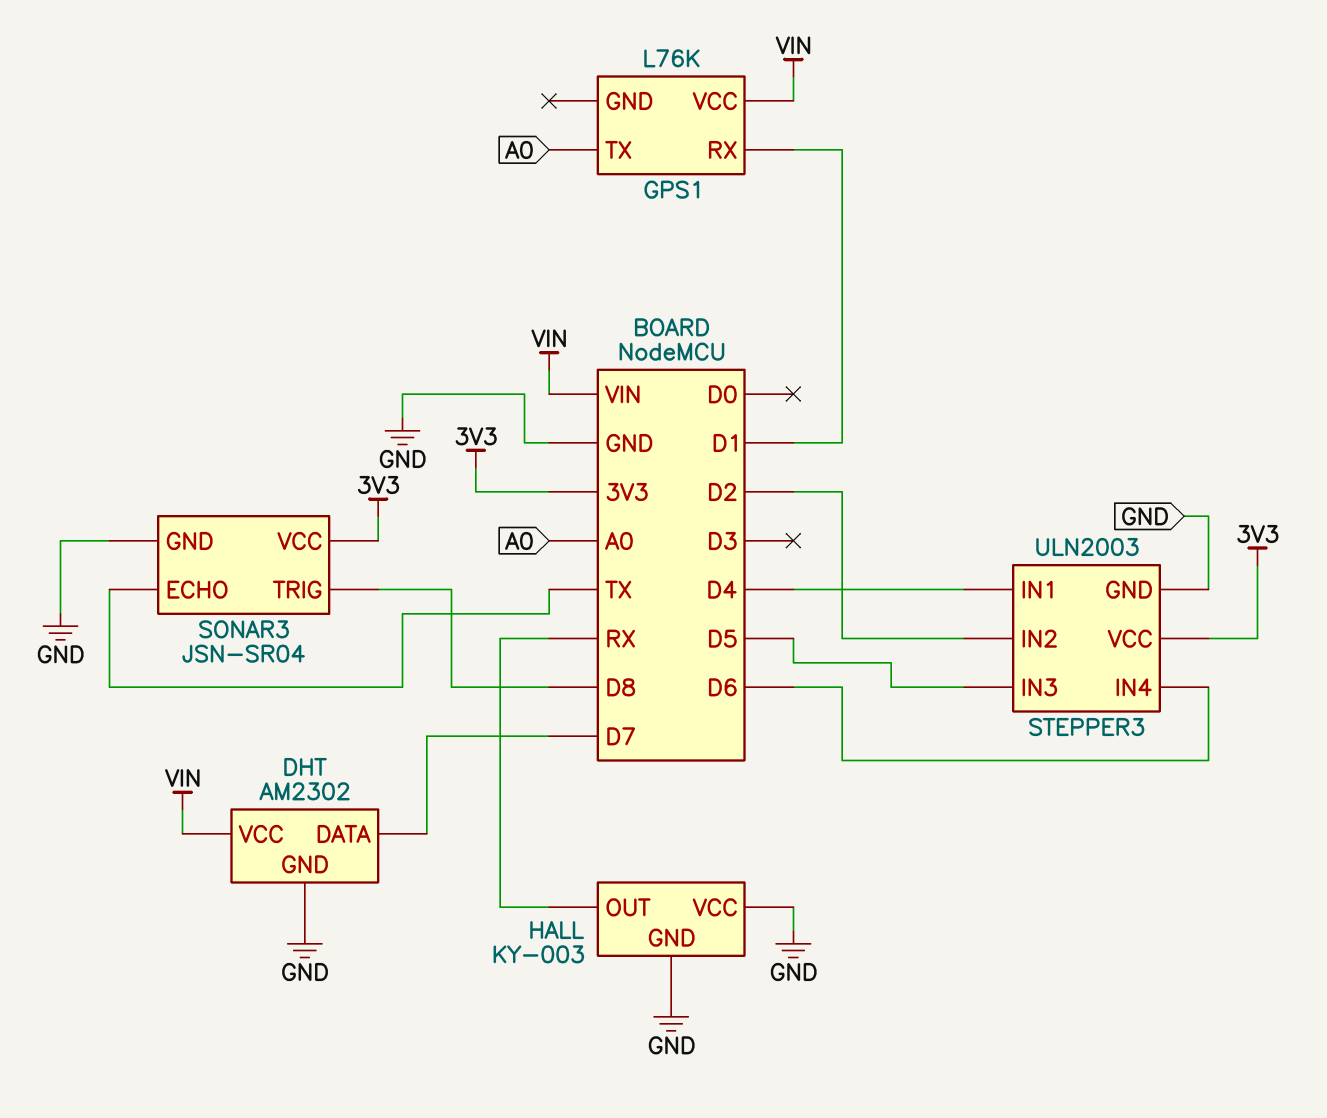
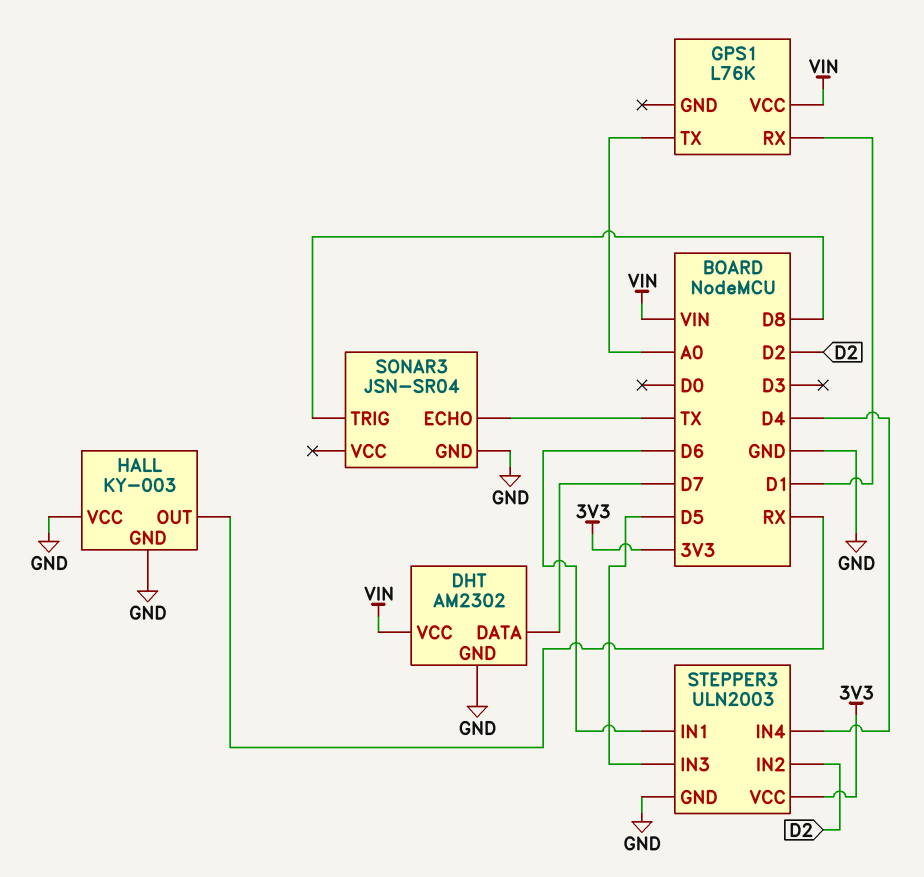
SONAR3 pin VCC: 3V3 -> none
STEPPER3 pin IN1: D4 -> D6
STEPPER3 pin IN4: D6 -> D4

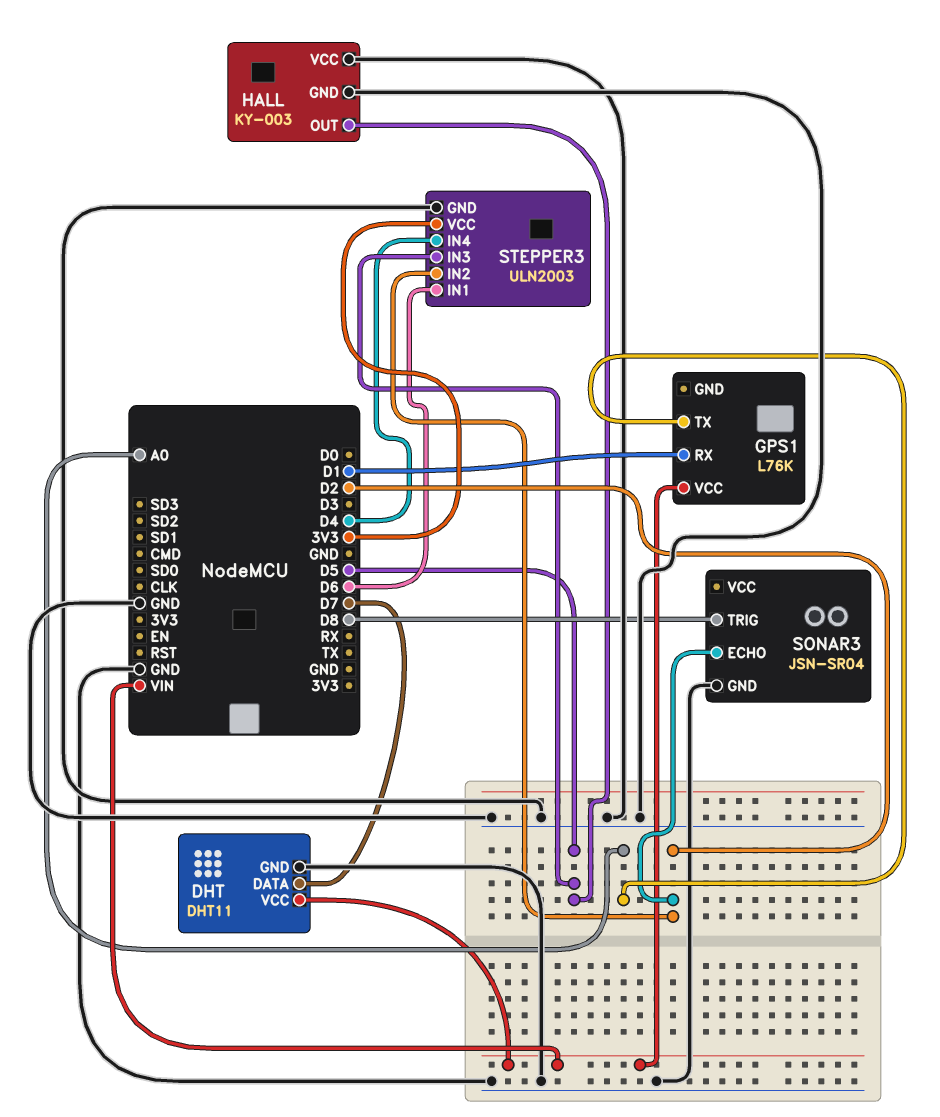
DHT: AM2302 -> DHT11
HALL pin OUT: RX -> D5
SONAR3 pin ECHO: TX -> D2

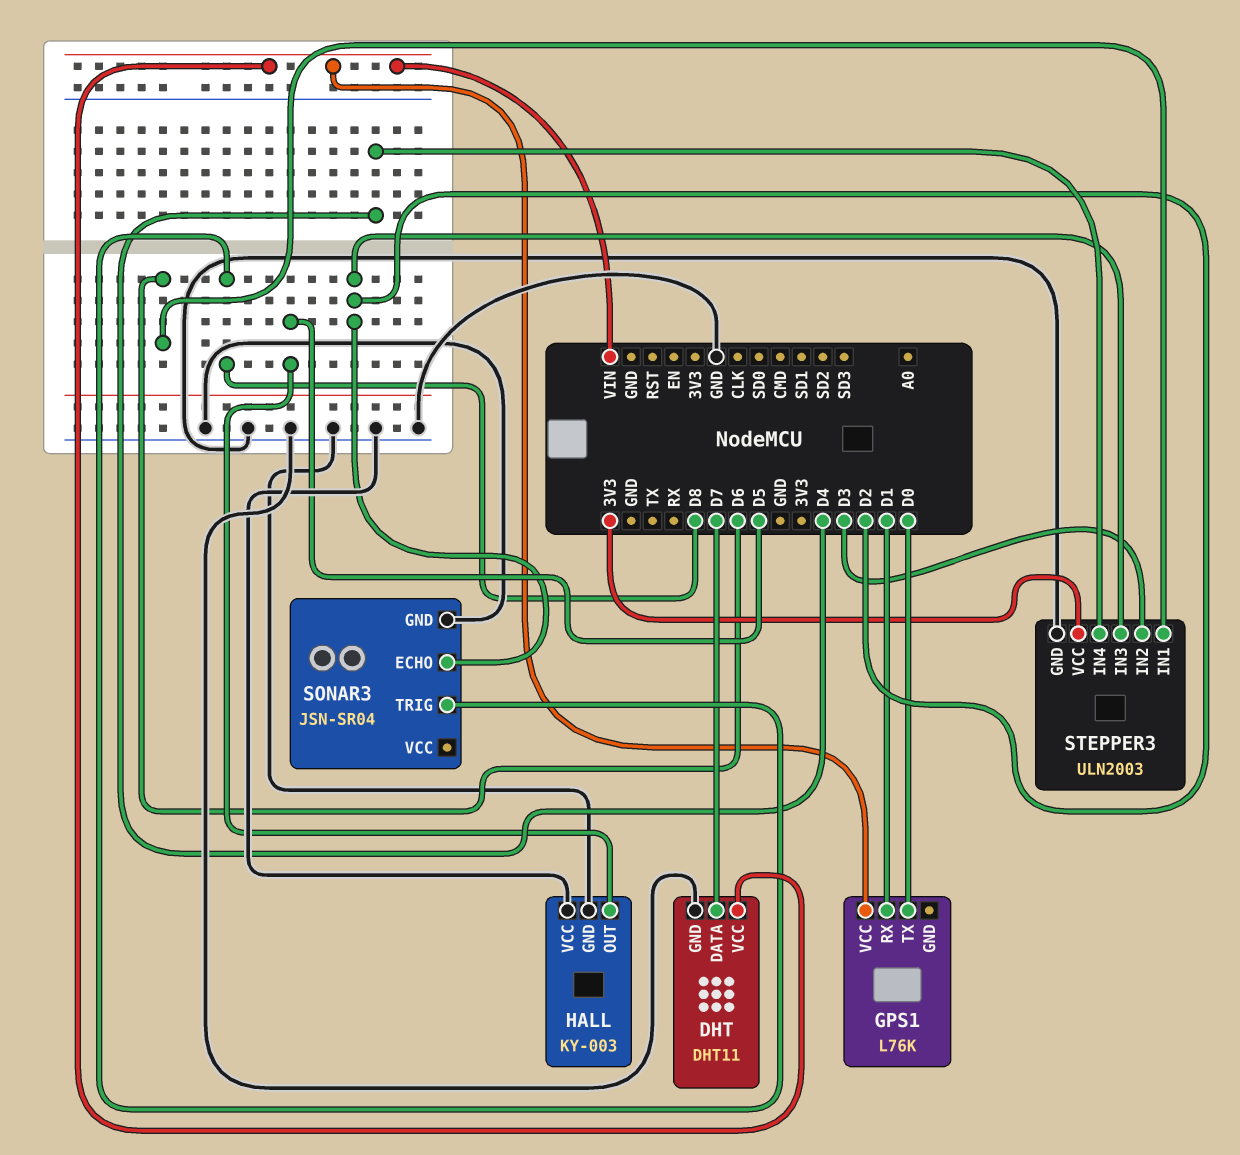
GPS1 pin TX: A0 -> D0
STEPPER3 pin IN2: D2 -> D3
STEPPER3 pin IN3: D5 -> D2

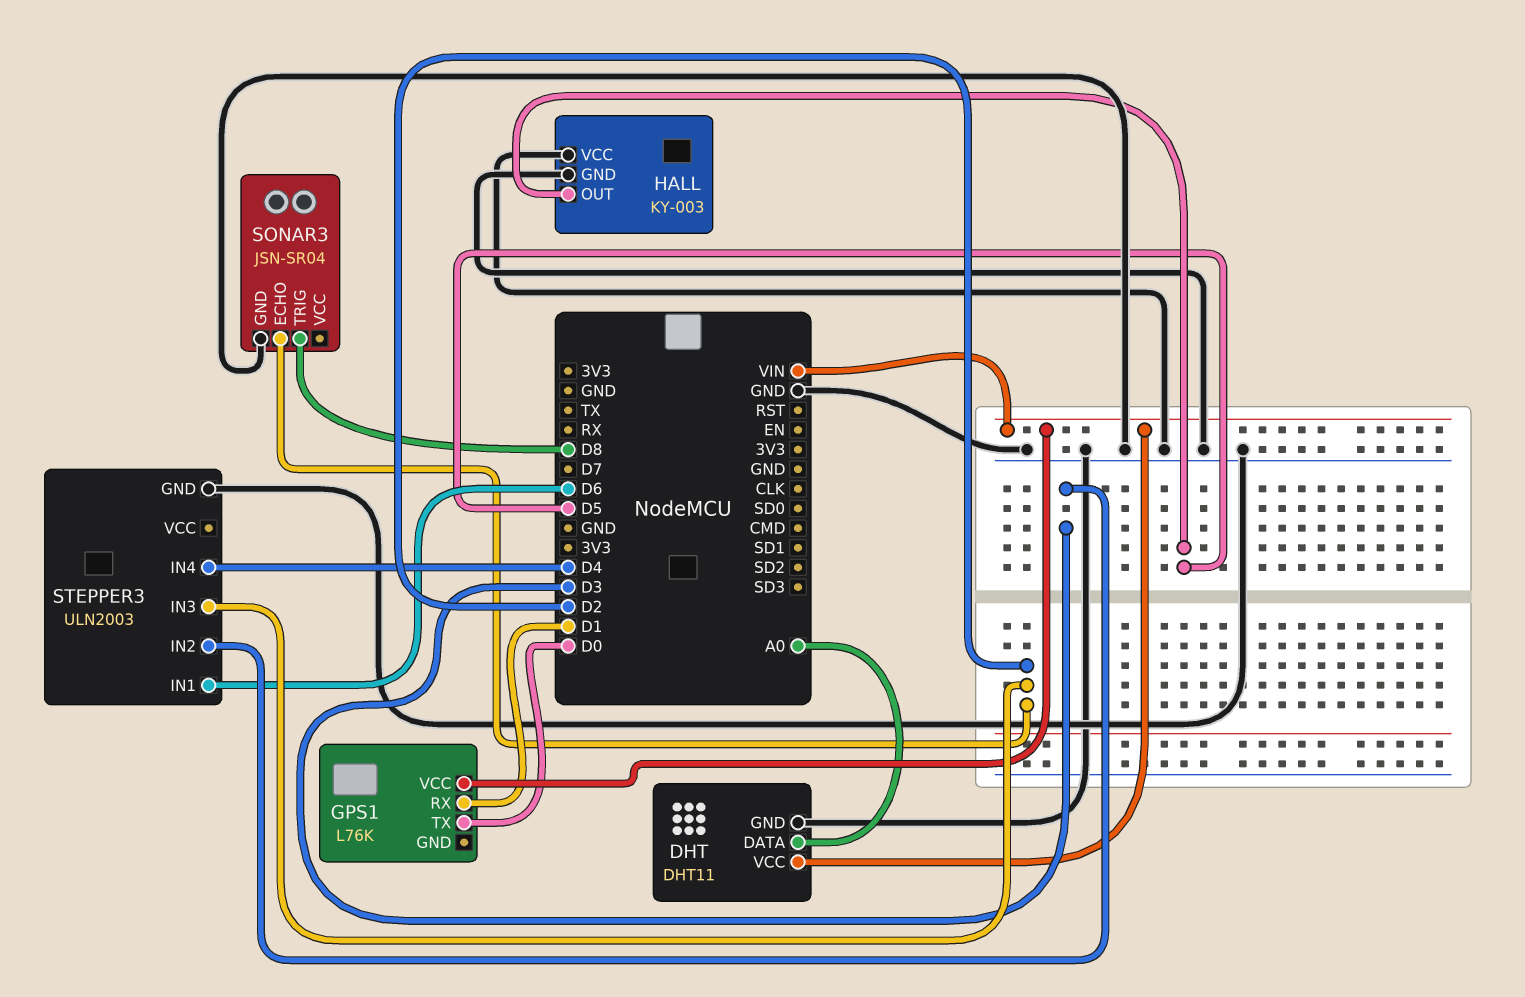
DHT pin DATA: D7 -> A0
STEPPER3 pin VCC: 3V3 -> none

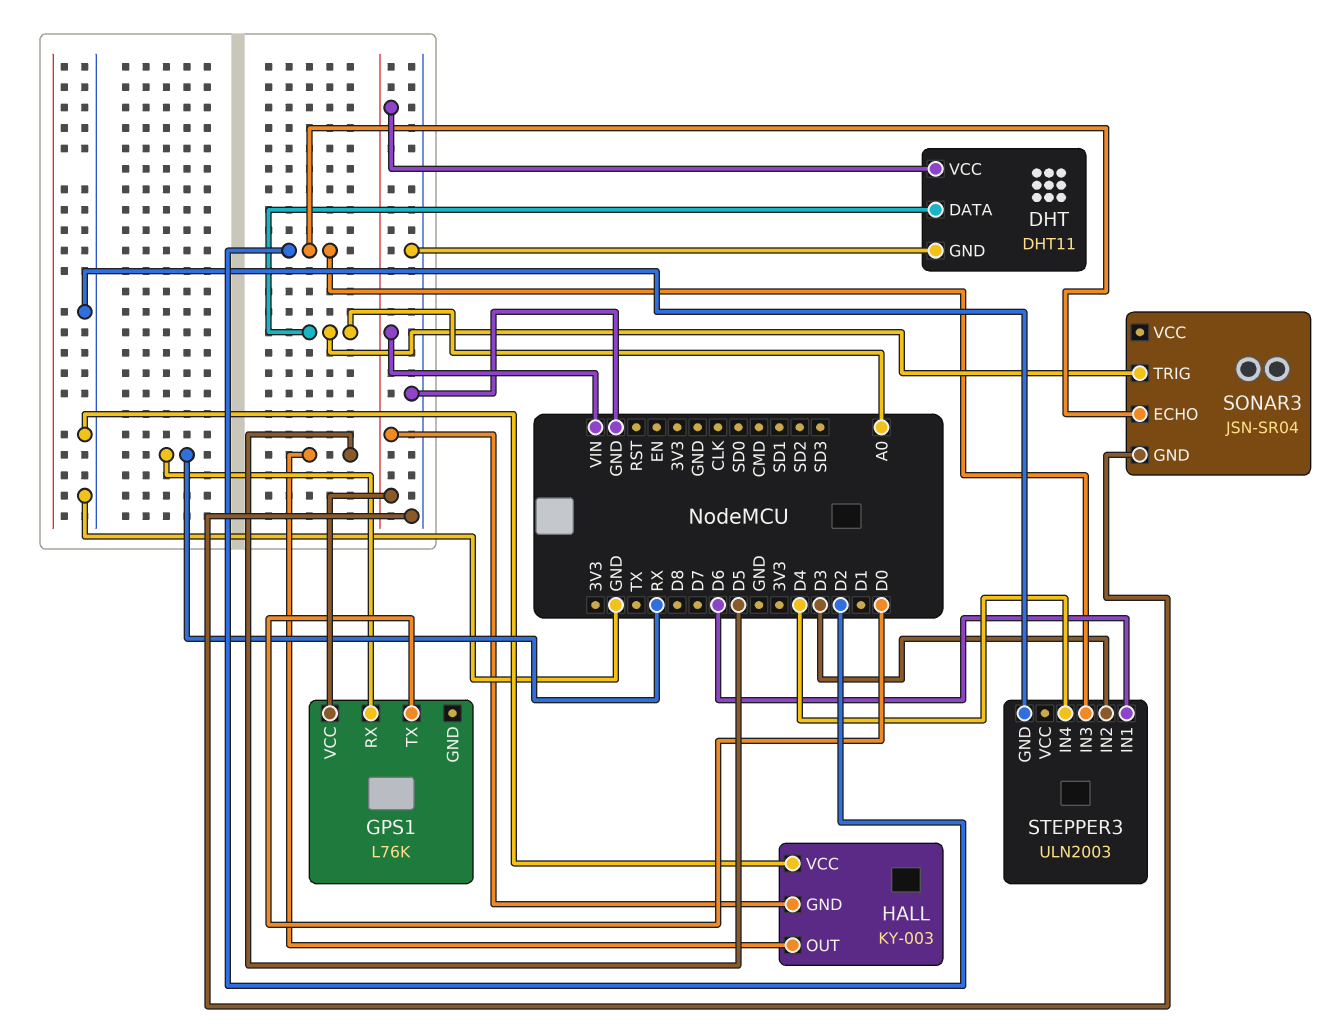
GPS1 pin RX: D1 -> RX
HALL pin GND: GND -> VIN
SONAR3 pin TRIG: D8 -> A0

